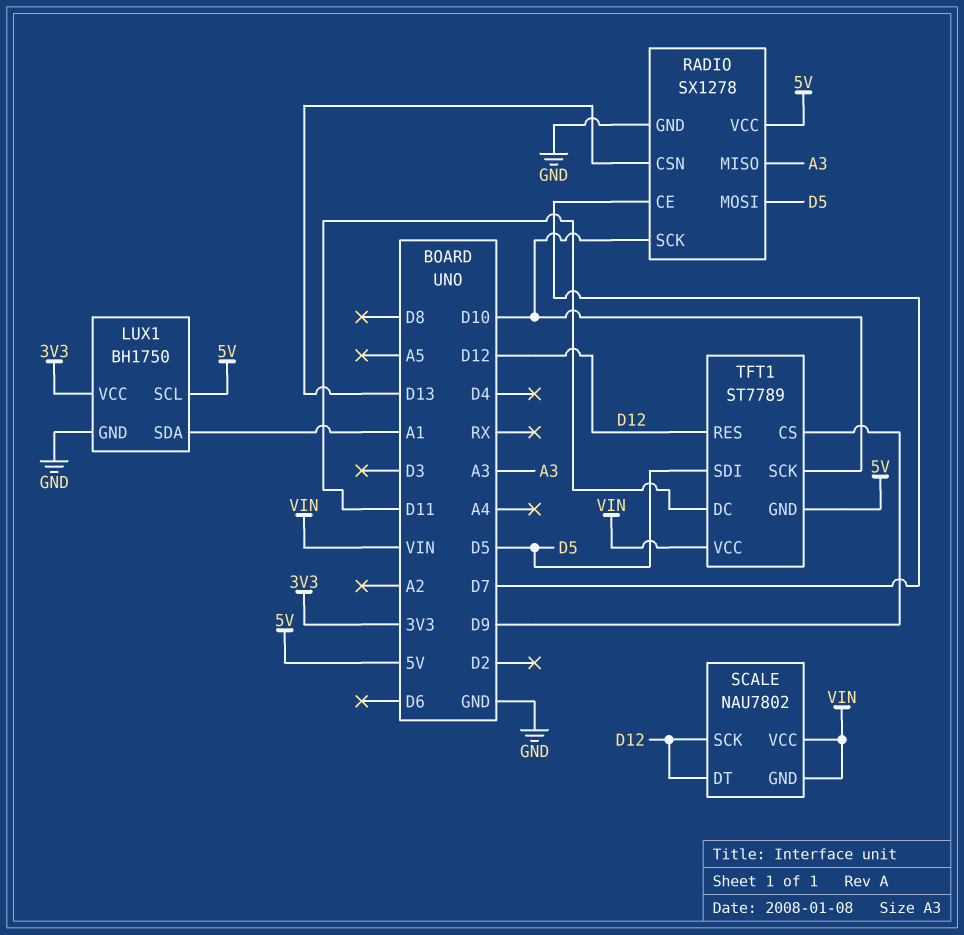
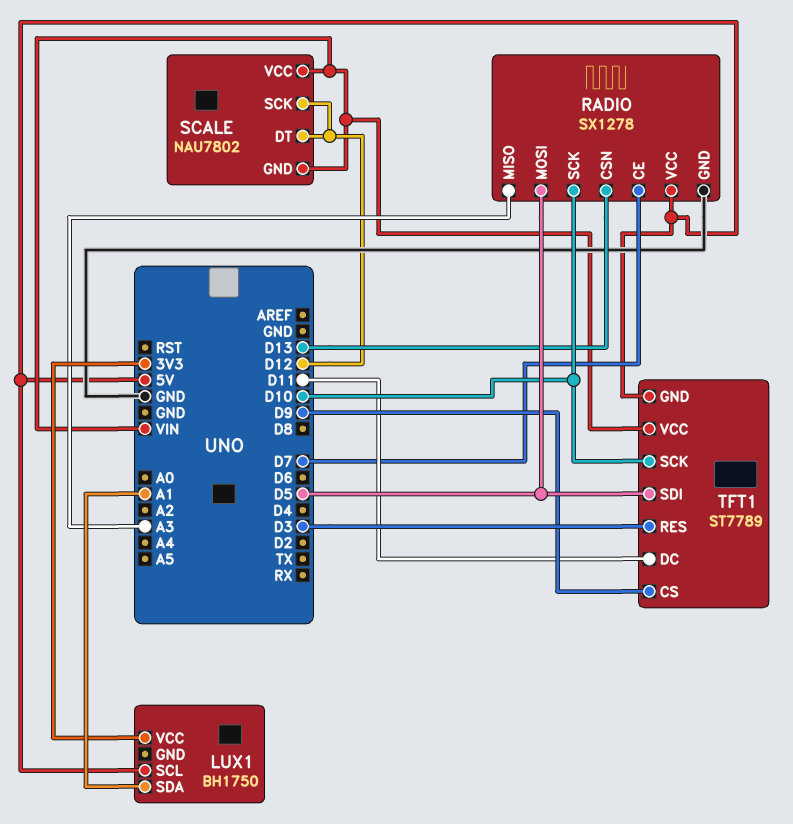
LUX1 pin GND: GND -> none
TFT1 pin RES: D12 -> D3

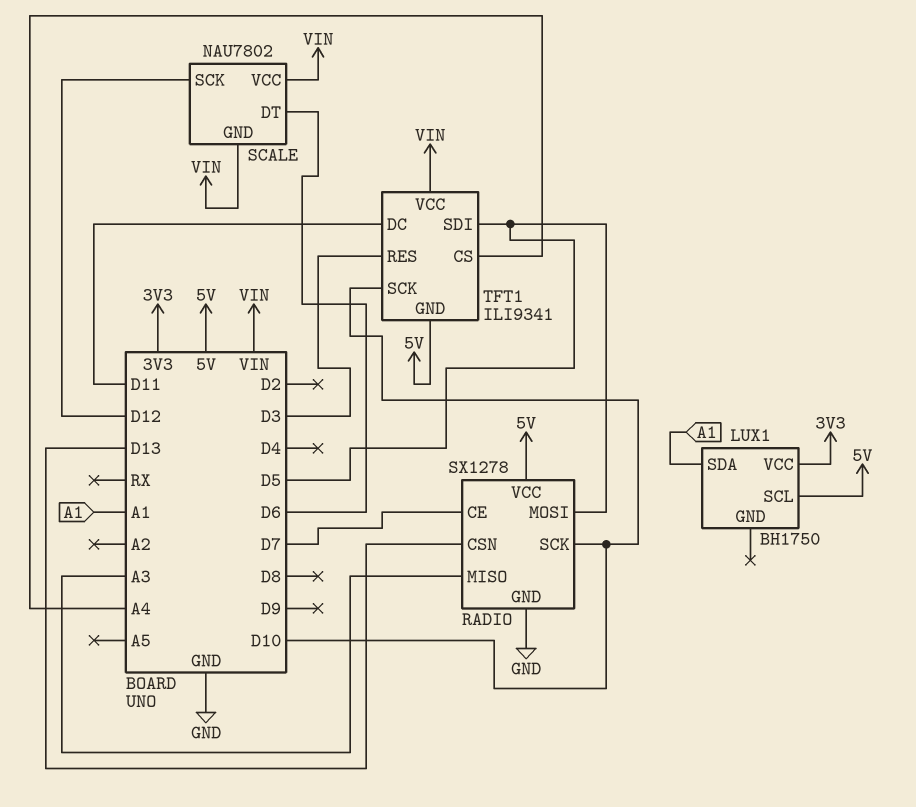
SCALE pin DT: D12 -> D6
TFT1: ST7789 -> ILI9341
TFT1 pin CS: D9 -> A4

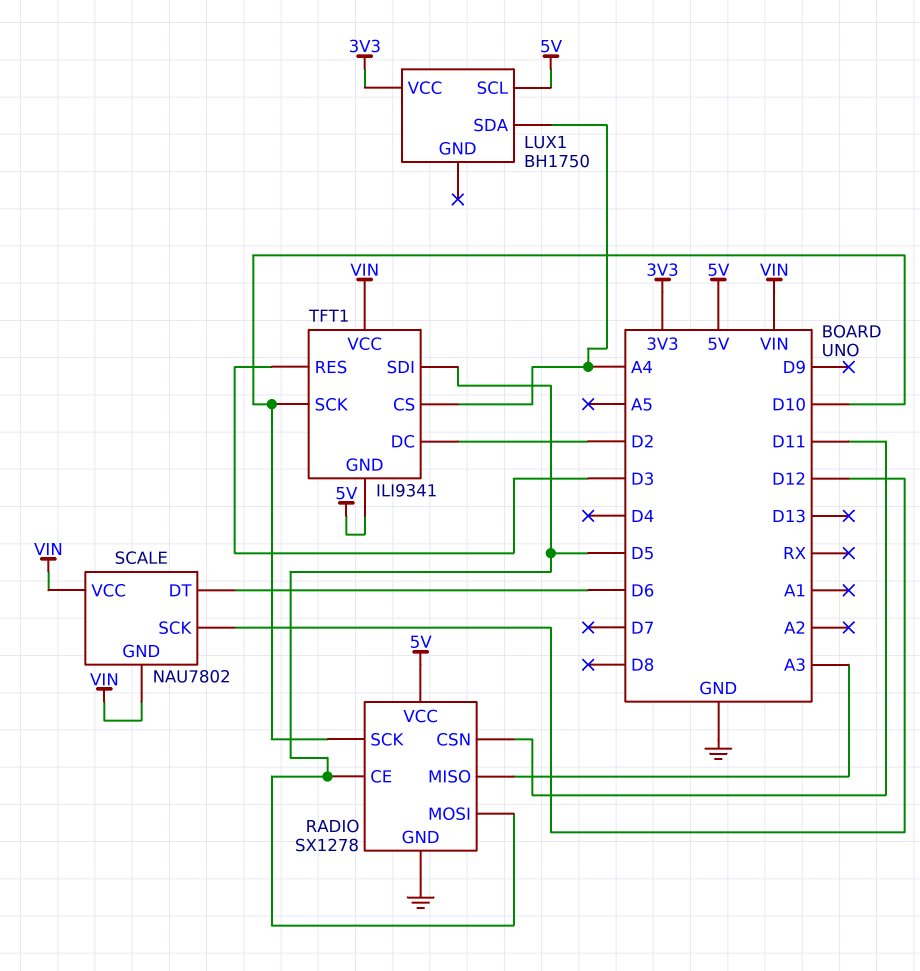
LUX1 pin SDA: A1 -> A4
RADIO pin CE: D7 -> D5
RADIO pin CSN: D13 -> D11
TFT1 pin DC: D11 -> D2

